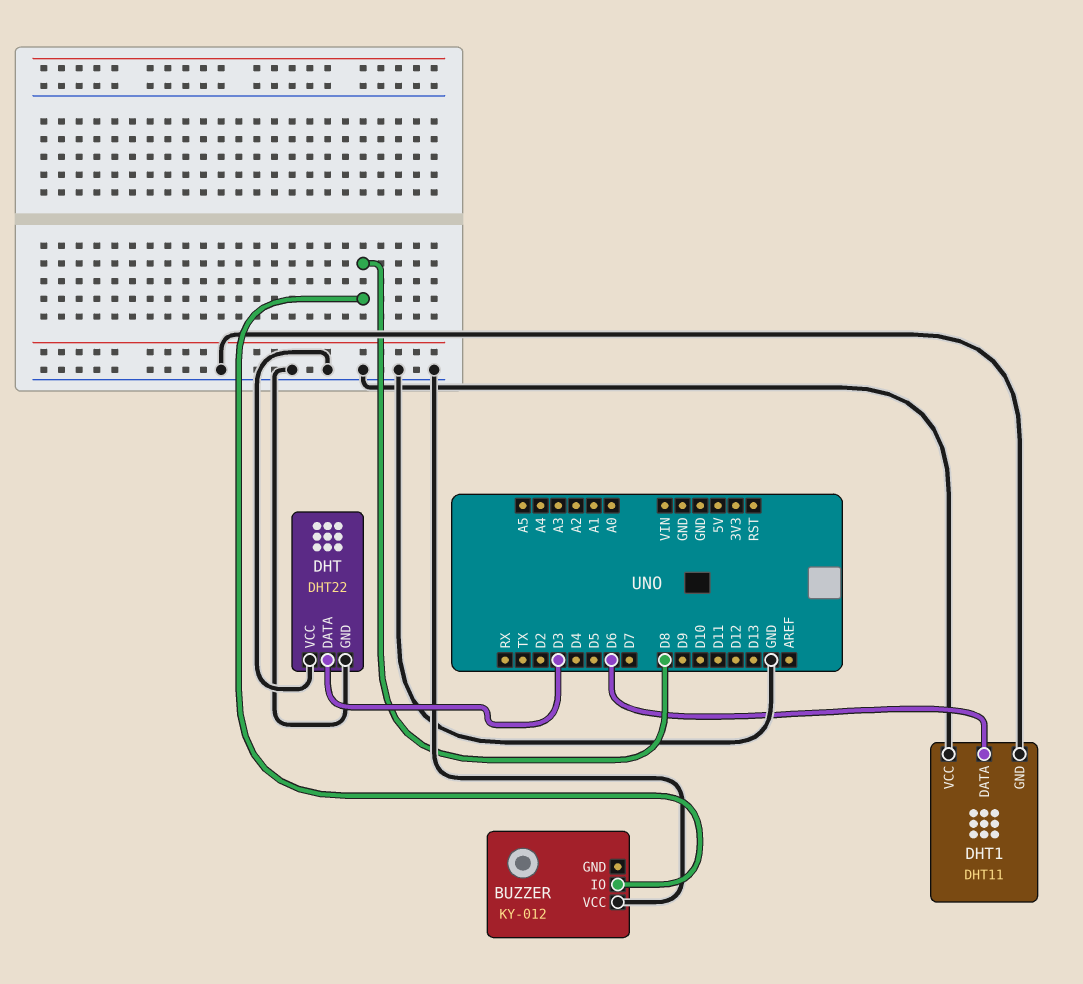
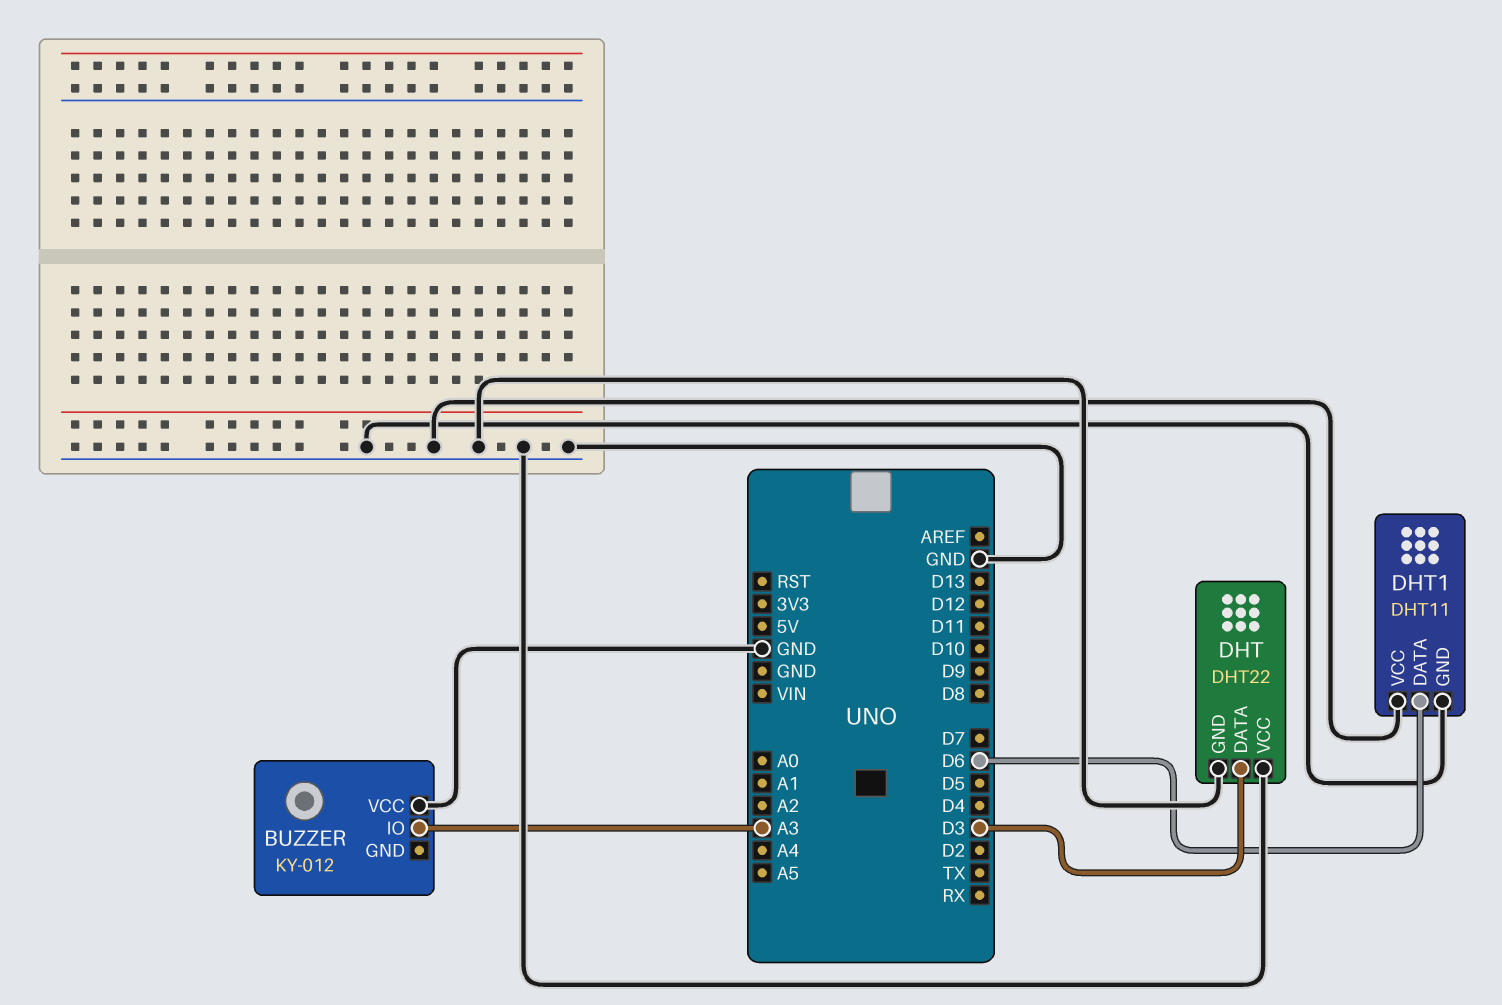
BUZZER pin IO: D8 -> A3

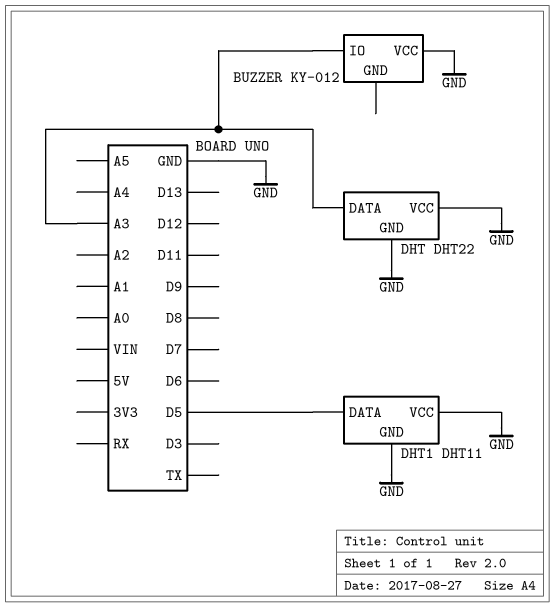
DHT pin DATA: D3 -> A3
DHT1 pin DATA: D6 -> D5

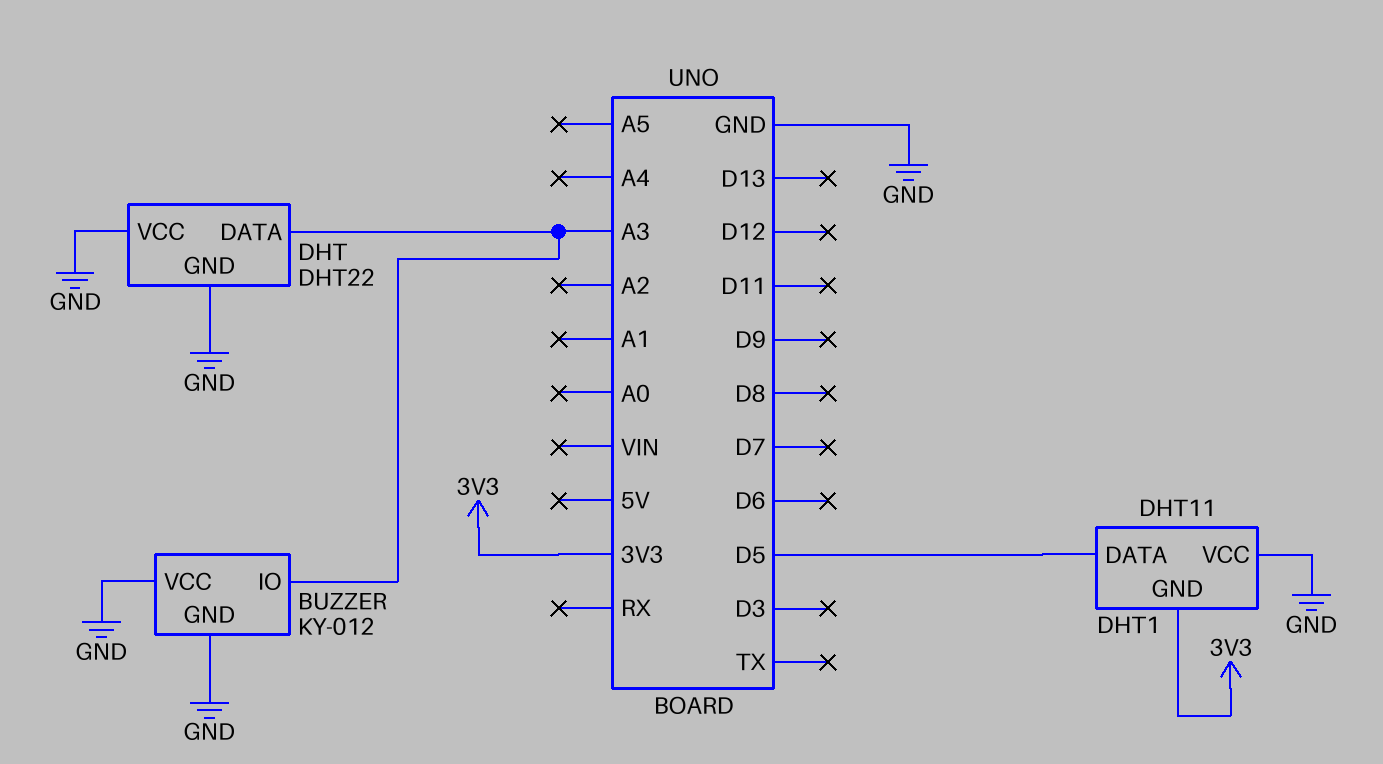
BUZZER pin GND: none -> GND
DHT1 pin GND: GND -> 3V3

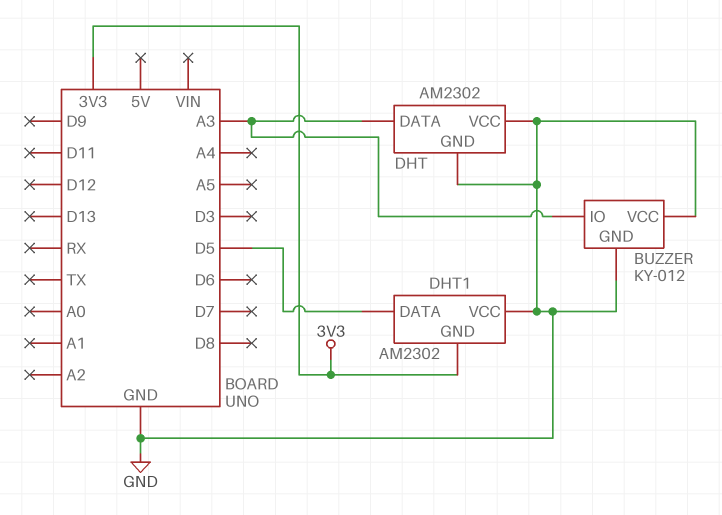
DHT: DHT22 -> AM2302
DHT1: DHT11 -> AM2302

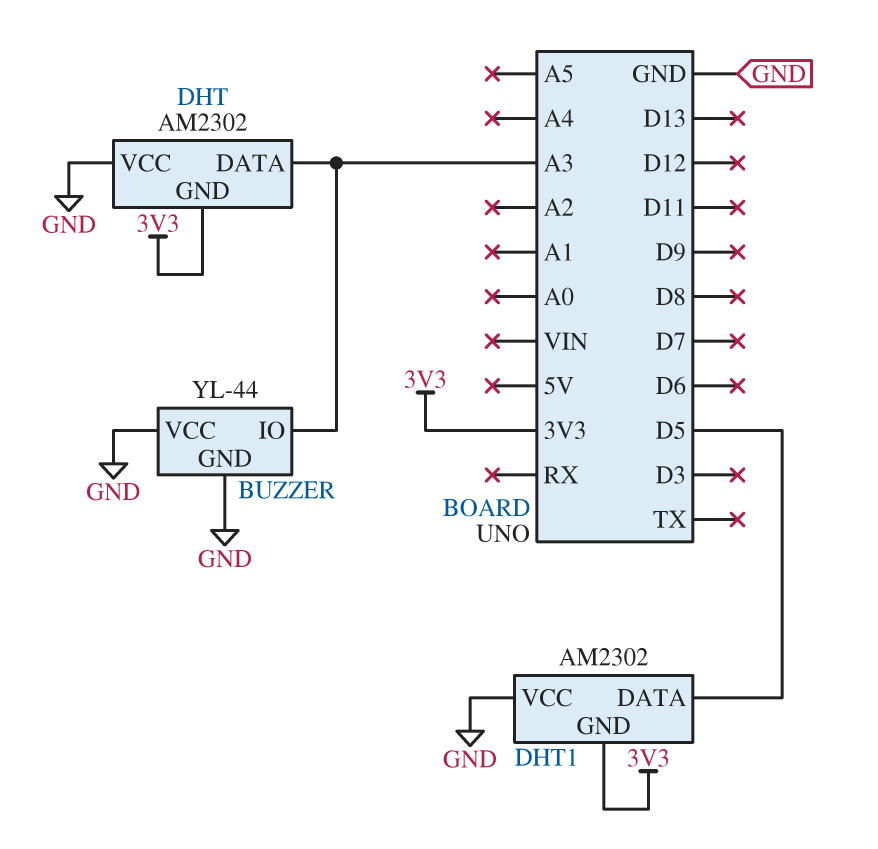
BUZZER: KY-012 -> YL-44
DHT pin GND: GND -> 3V3

